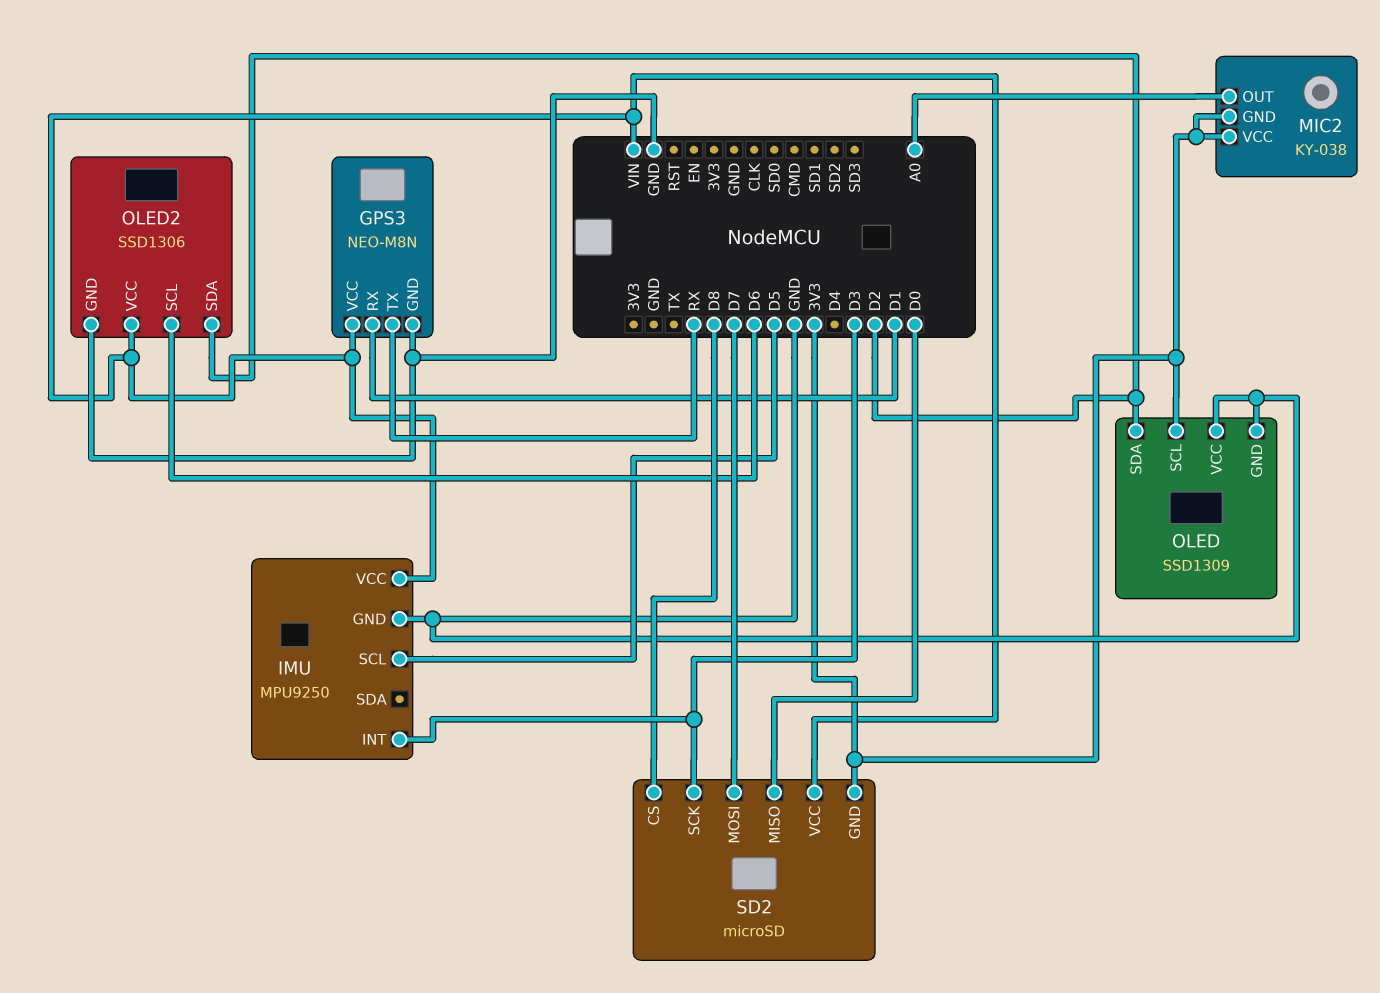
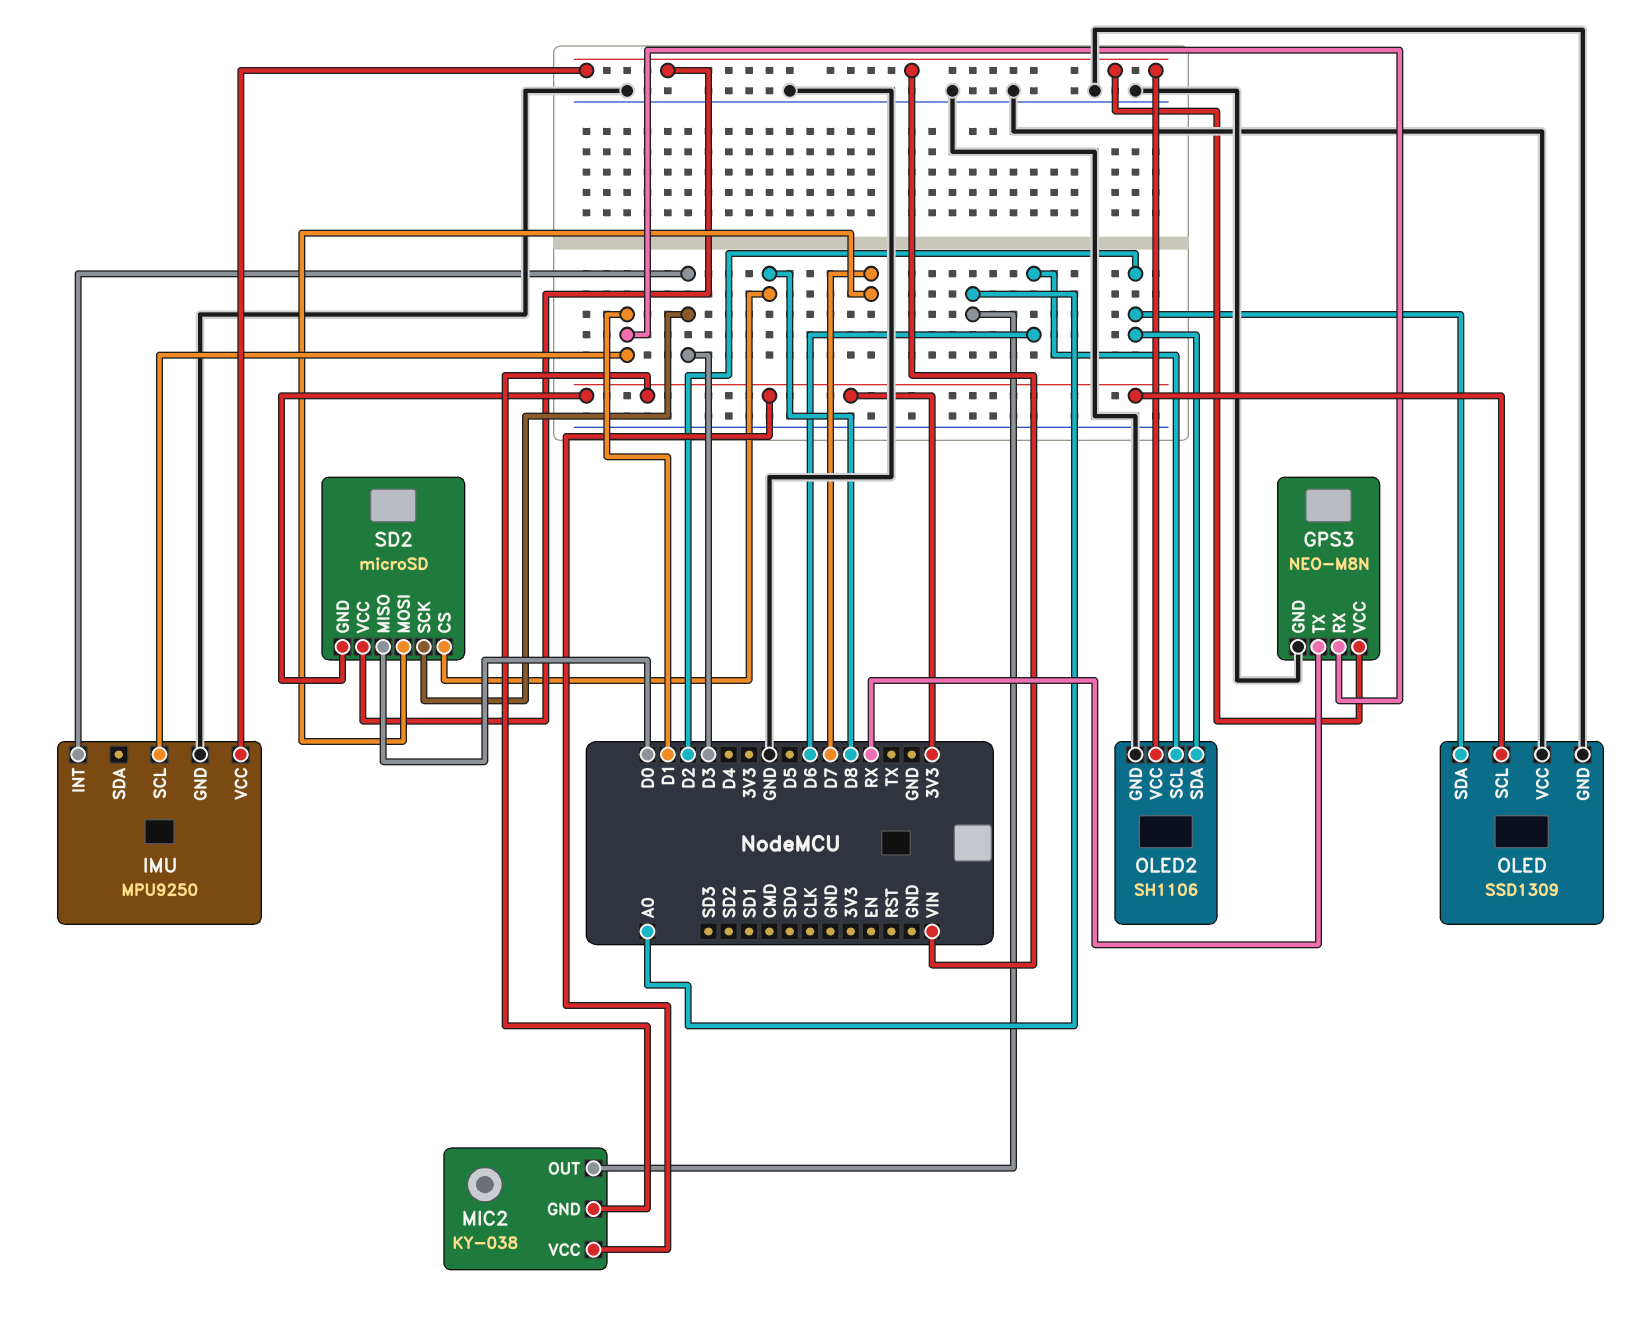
IMU pin SCL: D5 -> D1
OLED2: SSD1306 -> SH1106

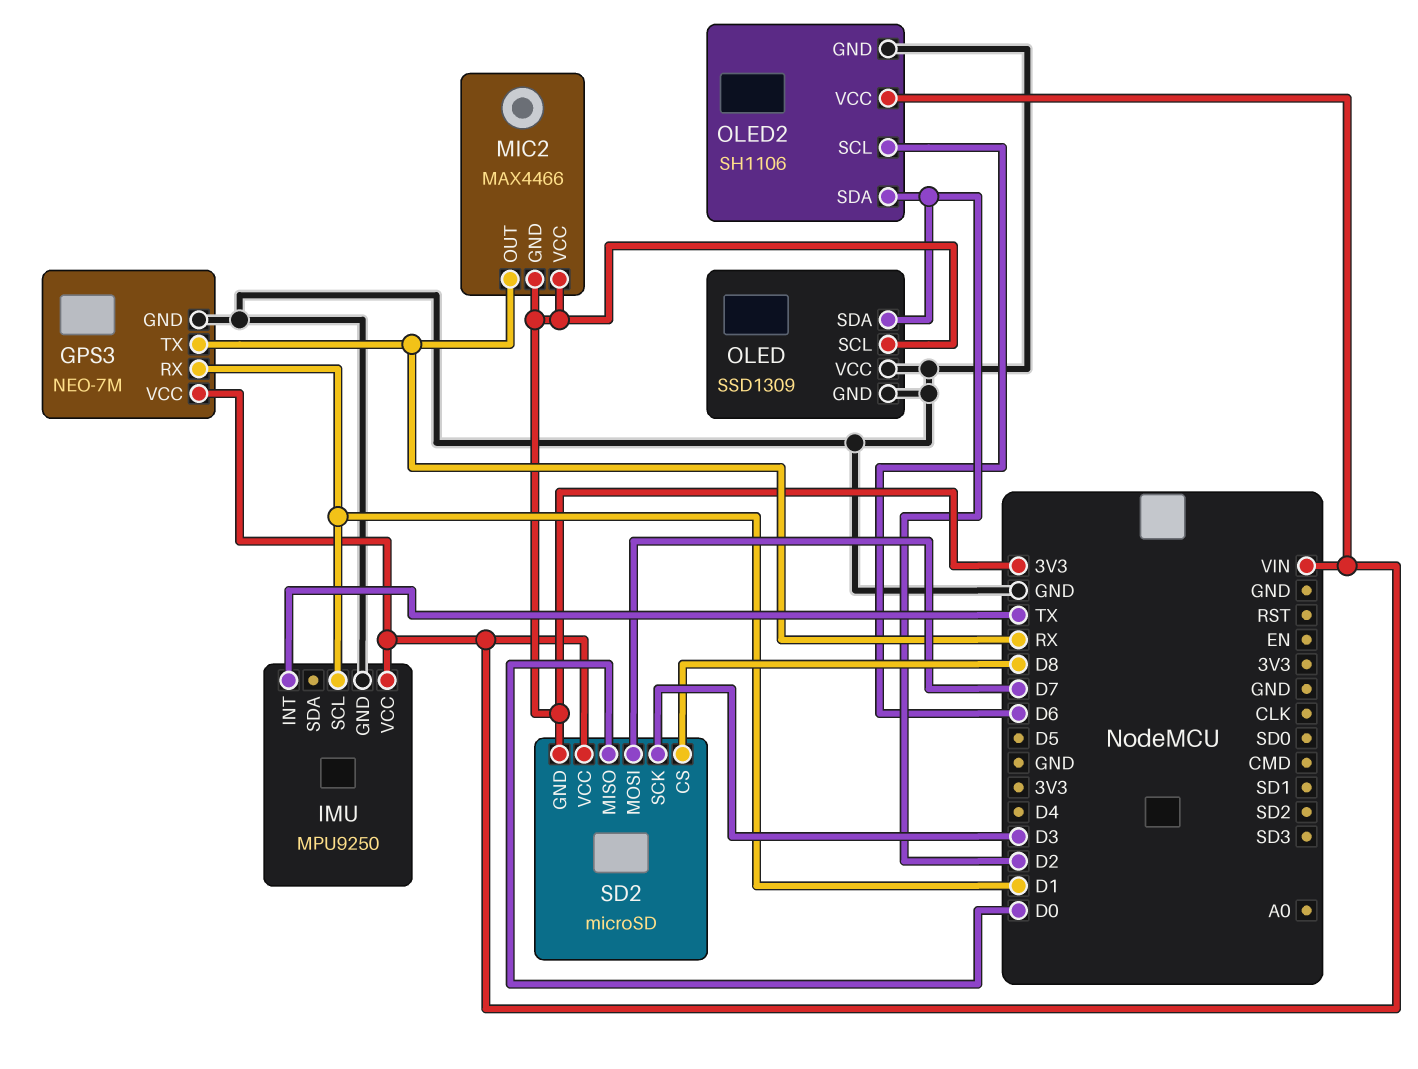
GPS3: NEO-M8N -> NEO-7M
IMU pin INT: D3 -> TX
MIC2: KY-038 -> MAX4466
MIC2 pin OUT: A0 -> RX

